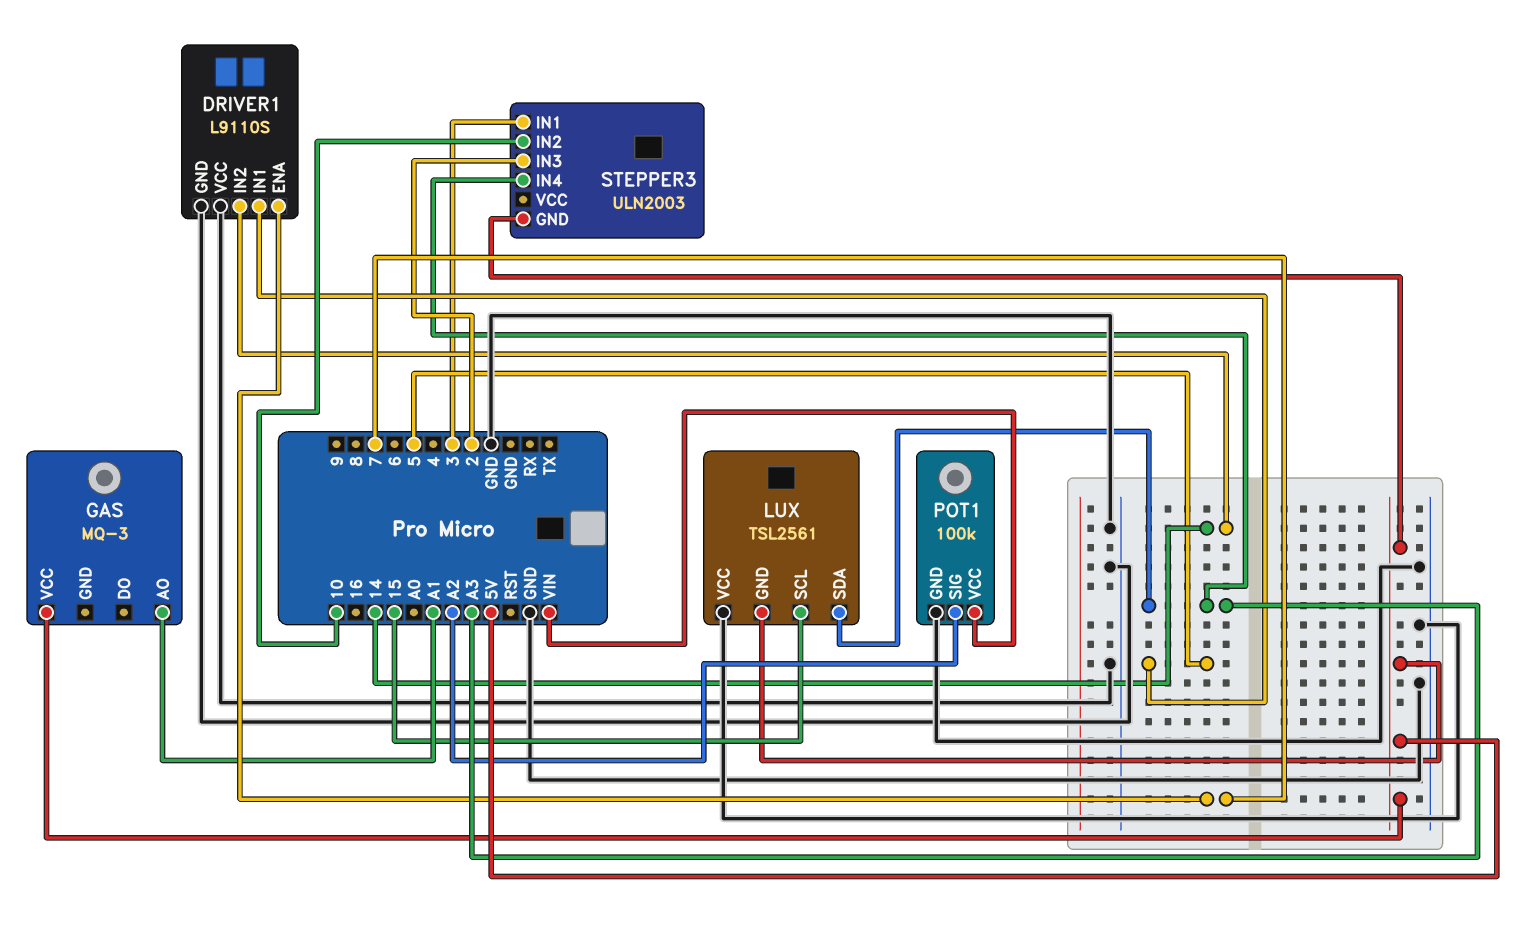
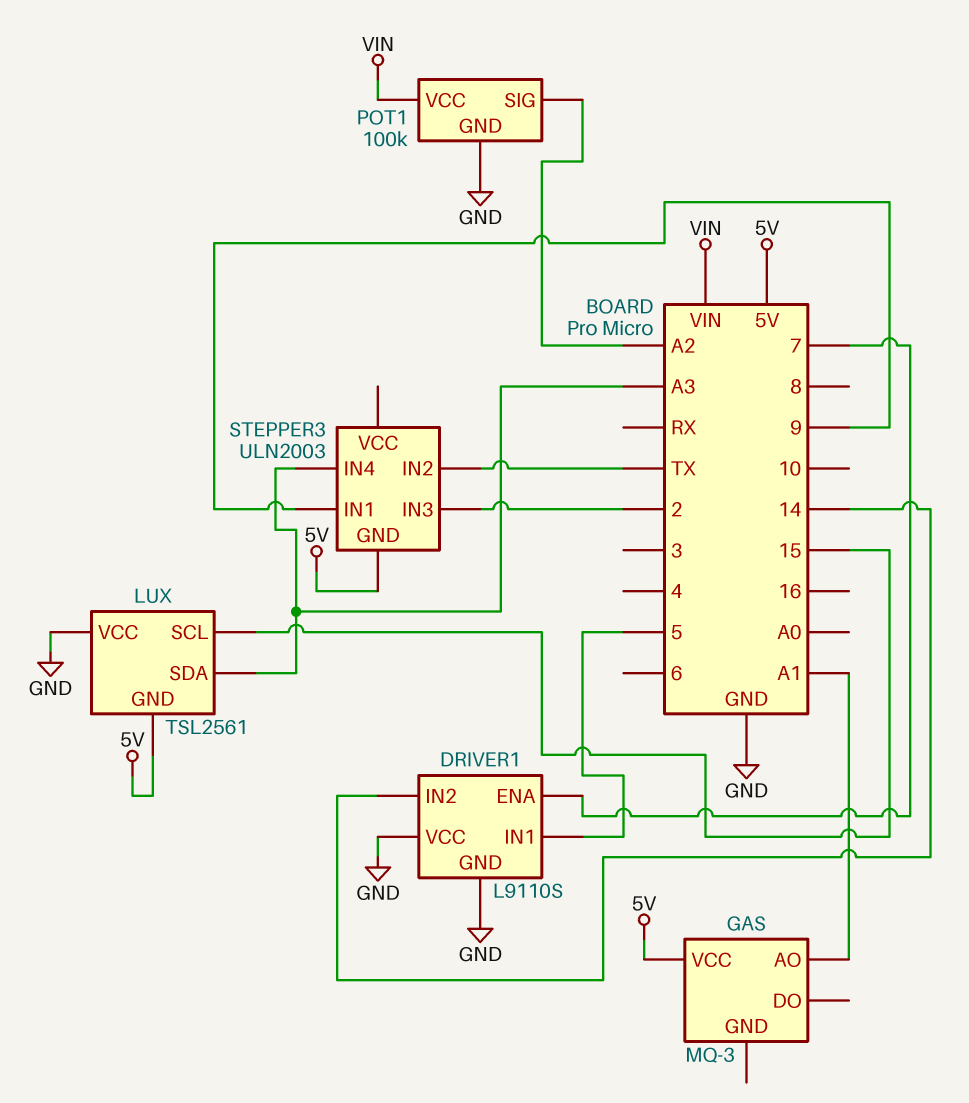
STEPPER3 pin IN1: 3 -> 9
STEPPER3 pin IN2: 10 -> TX

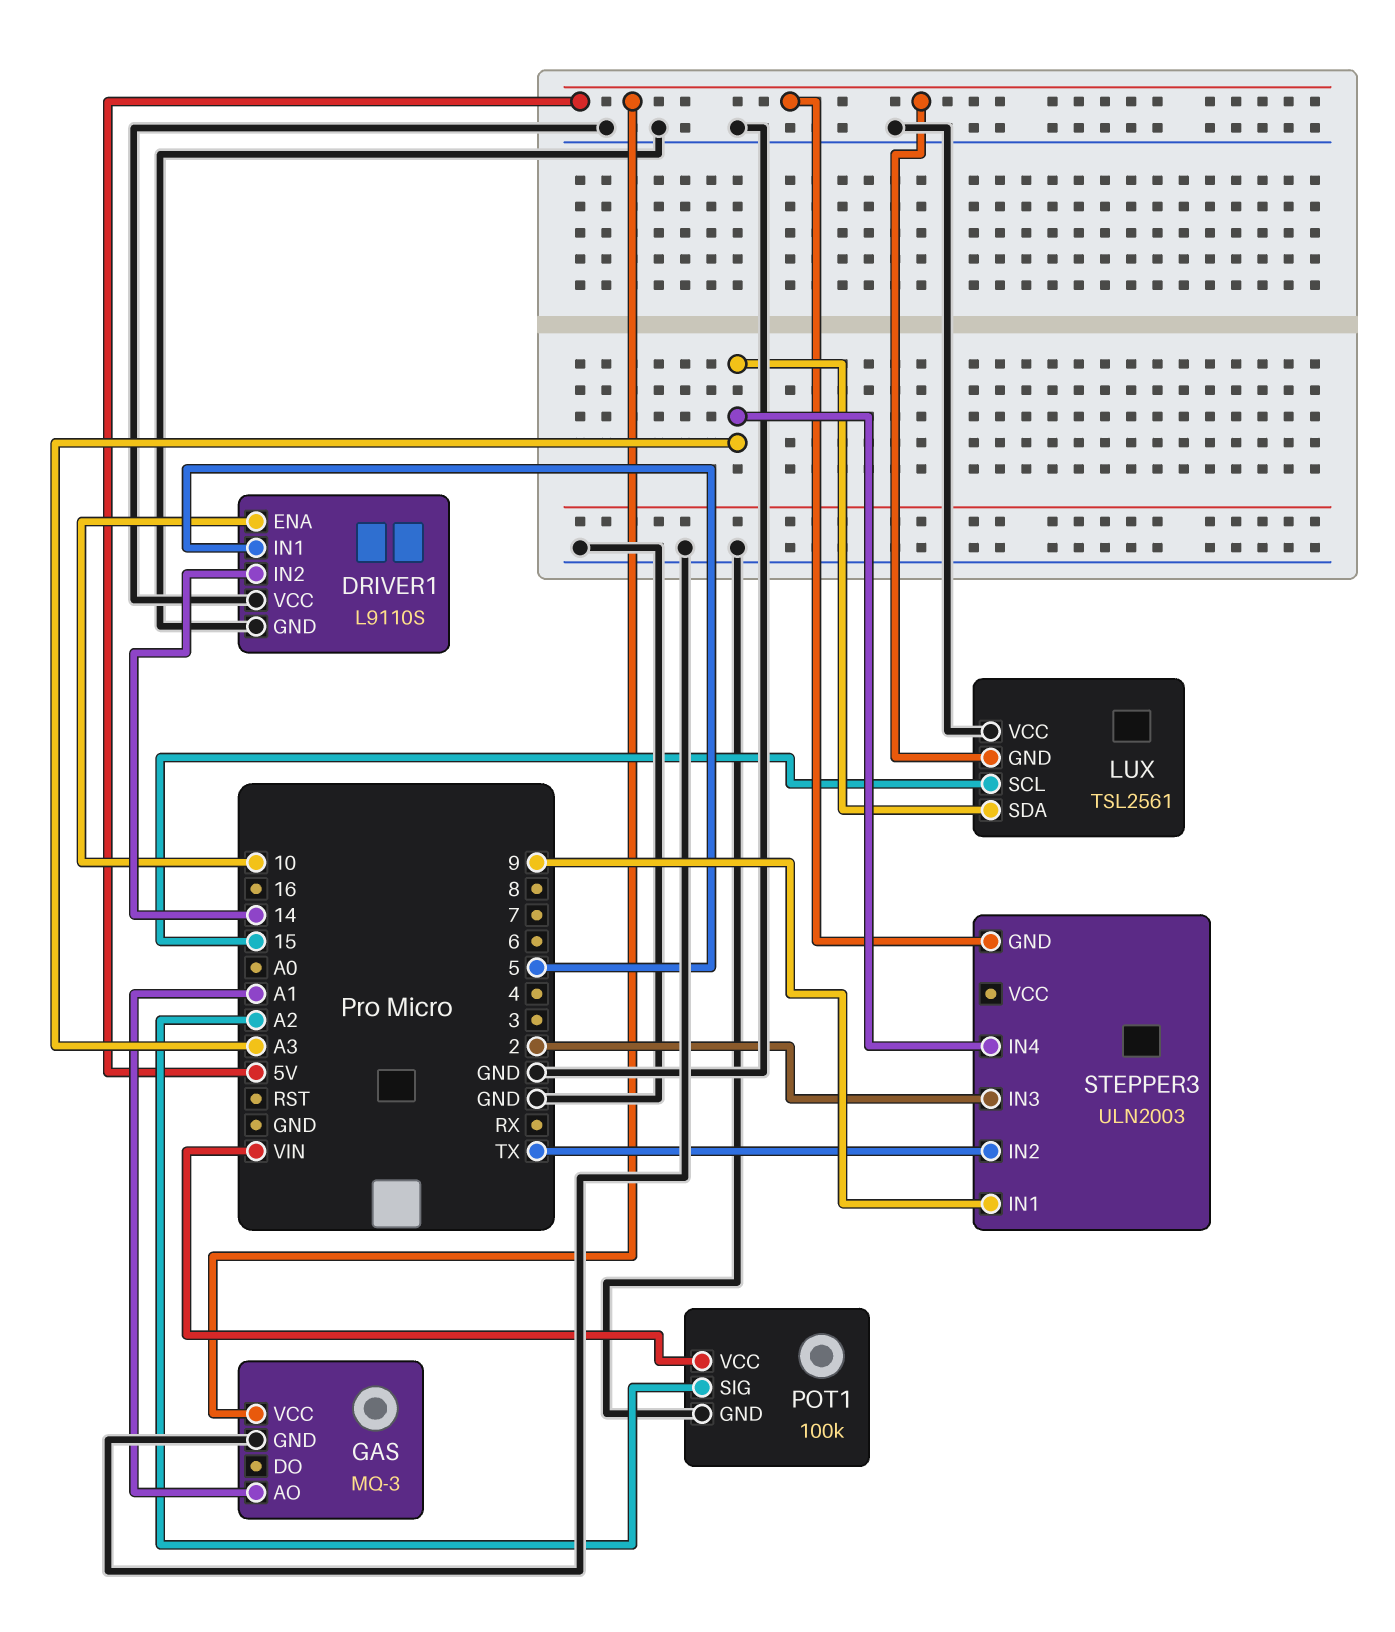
DRIVER1 pin ENA: 7 -> 10
GAS pin GND: none -> GND

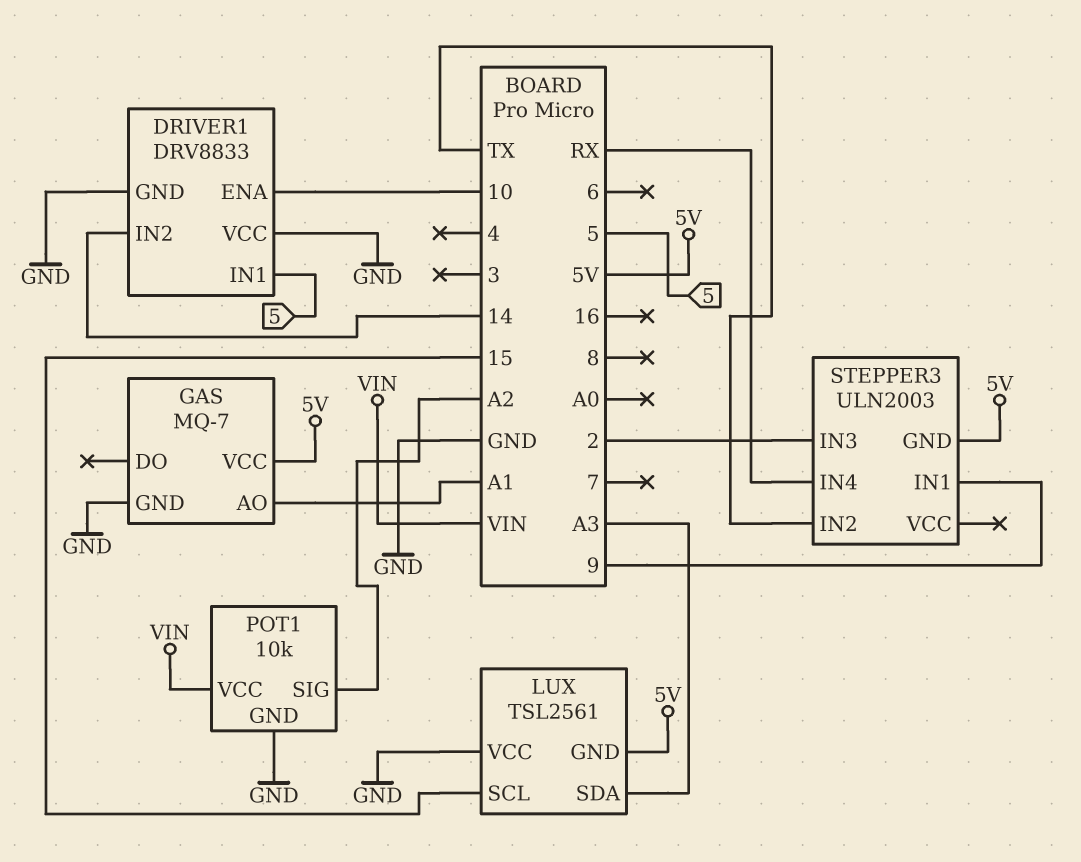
DRIVER1: L9110S -> DRV8833
GAS: MQ-3 -> MQ-7
POT1: 100k -> 10k
STEPPER3 pin IN4: A3 -> RX

